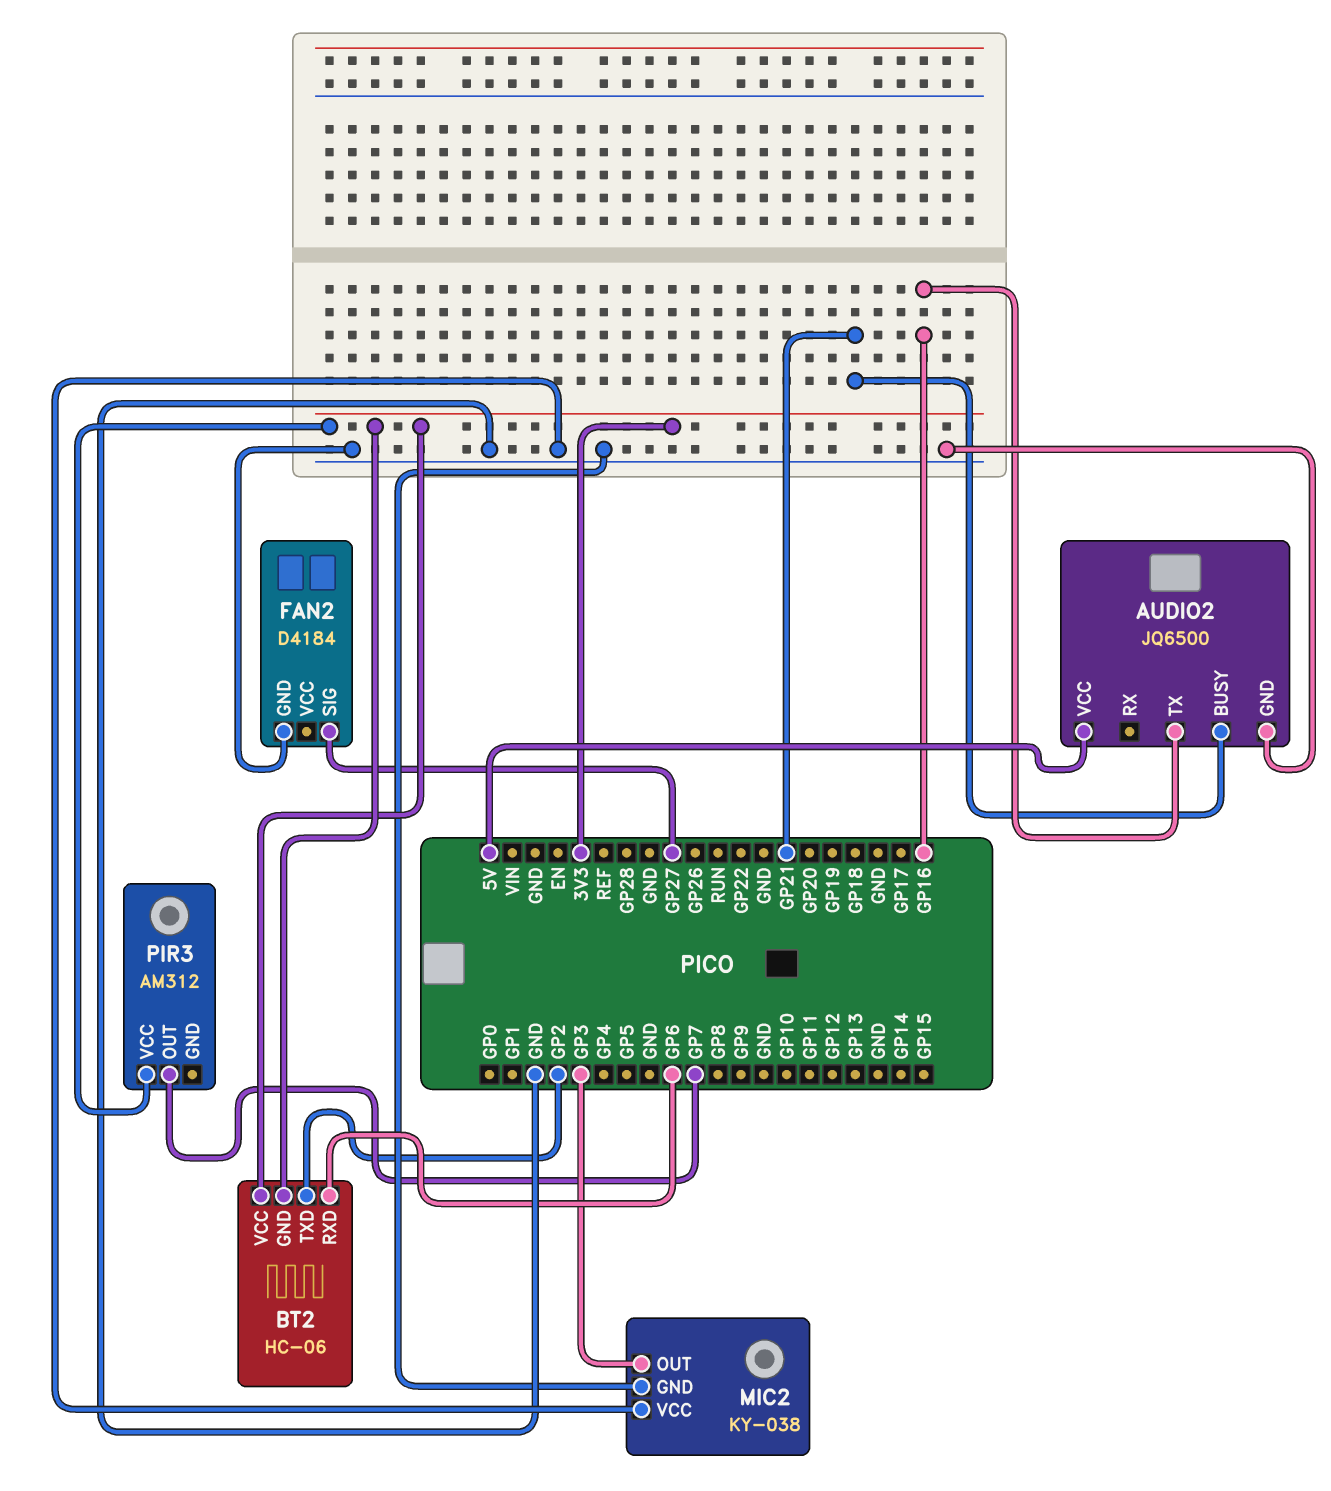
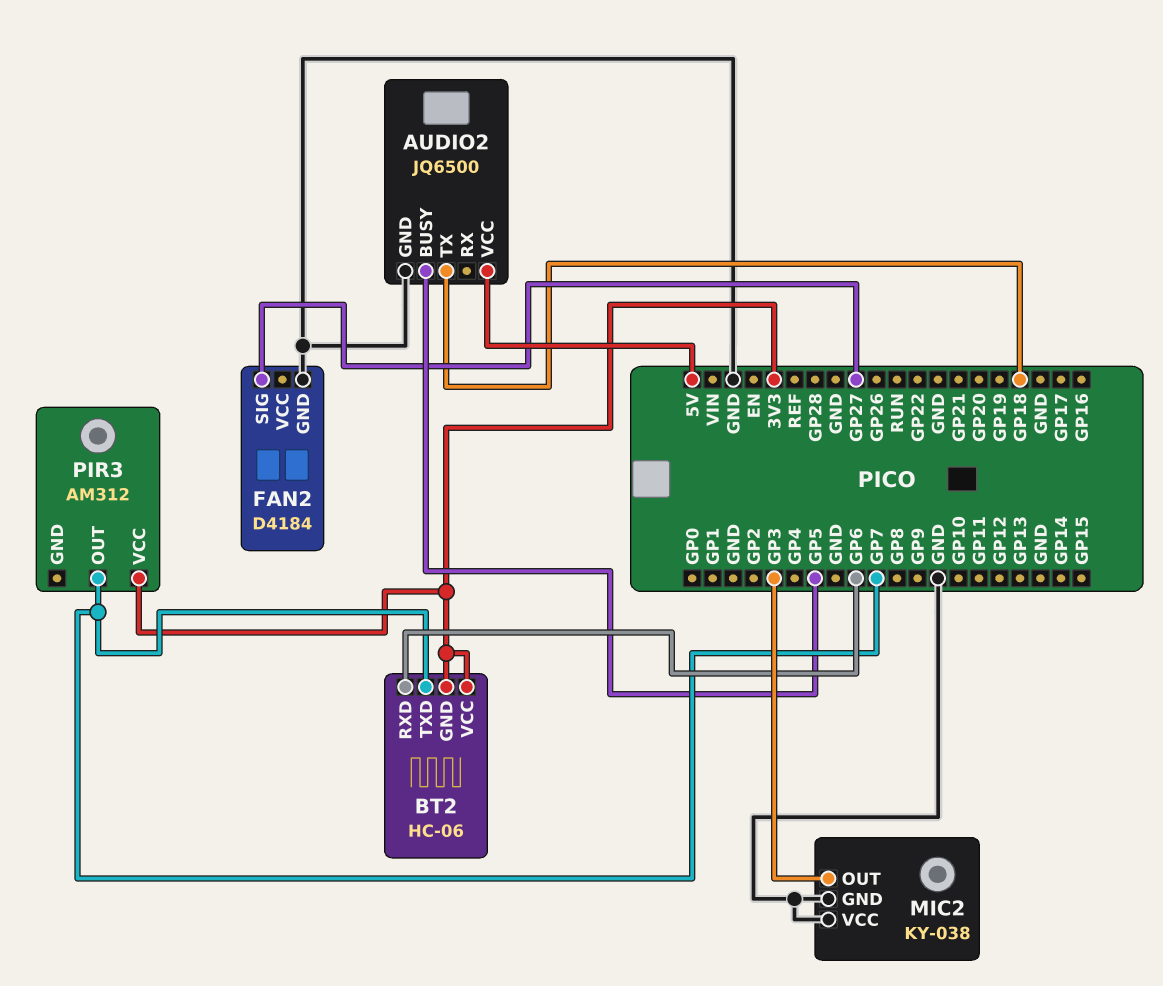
AUDIO2 pin BUSY: GP21 -> GP5
AUDIO2 pin TX: GP16 -> GP18
BT2 pin TXD: GP2 -> GP7

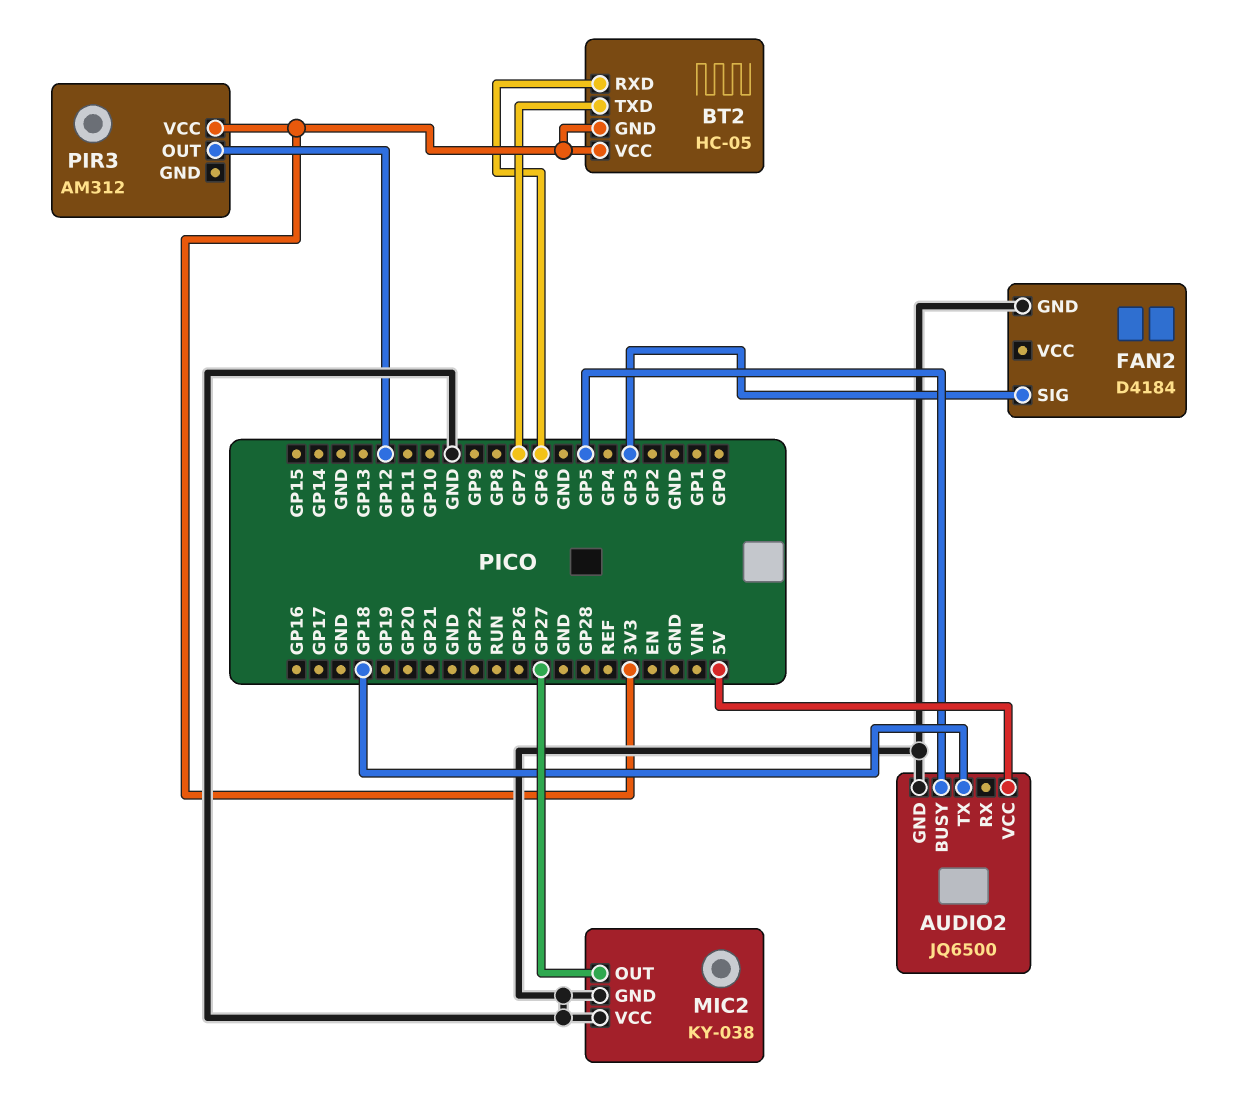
BT2: HC-06 -> HC-05
FAN2 pin SIG: GP27 -> GP3
MIC2 pin OUT: GP3 -> GP27
PIR3 pin OUT: GP7 -> GP12

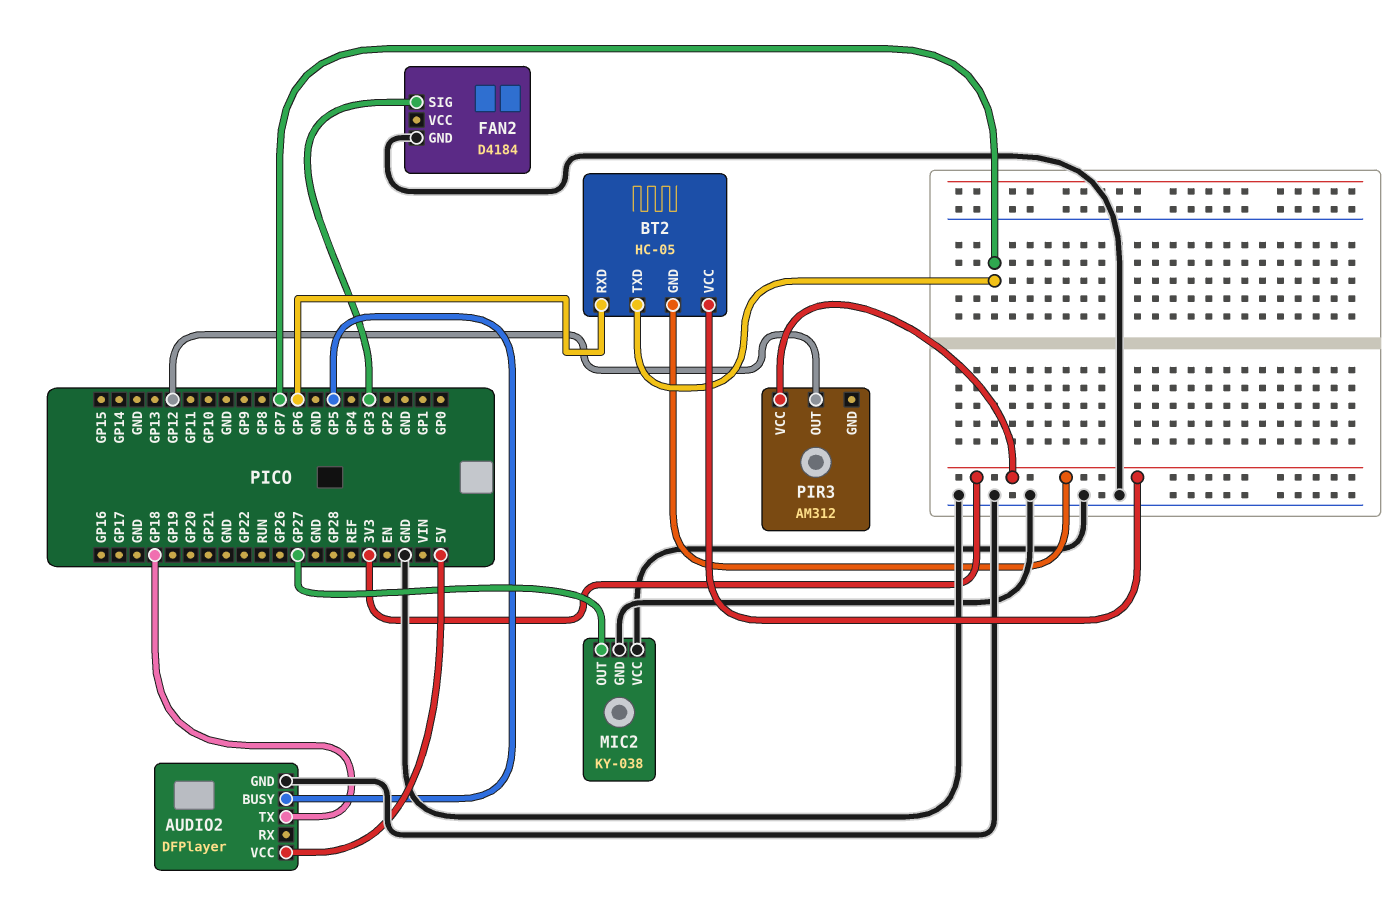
AUDIO2: JQ6500 -> DFPlayer

